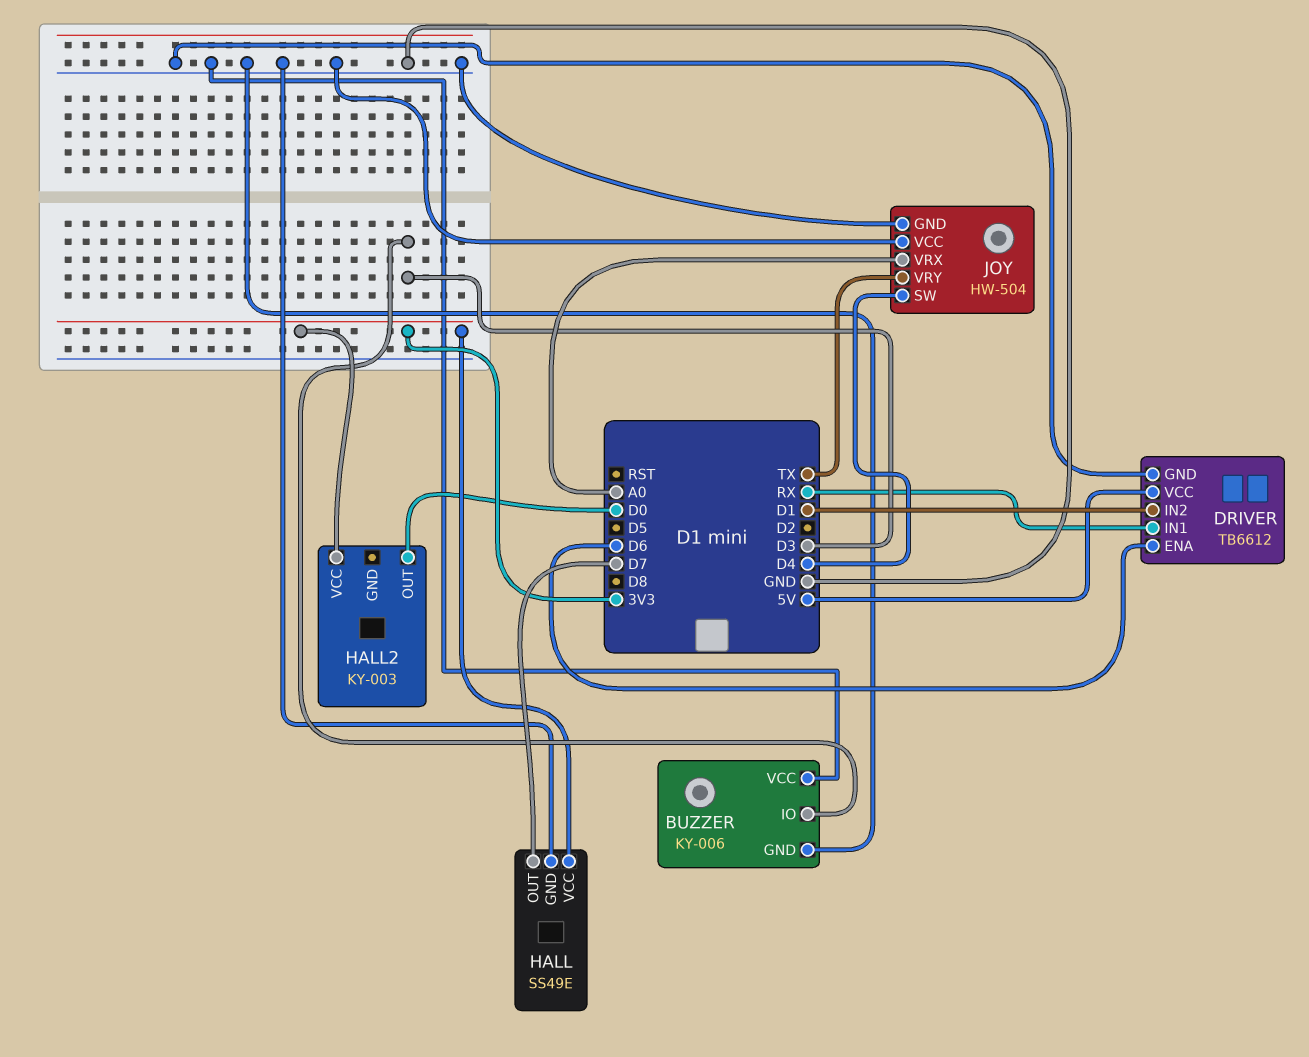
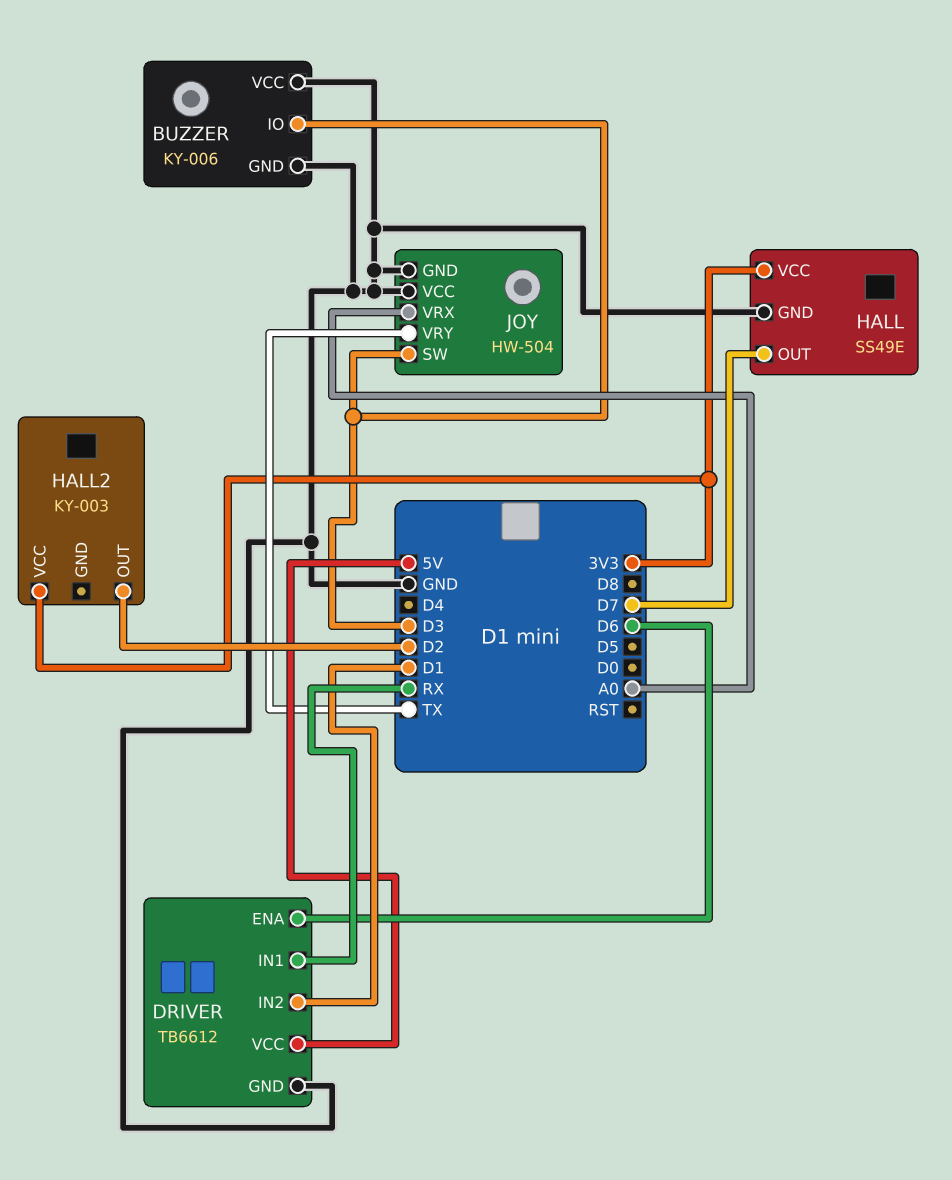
HALL2 pin OUT: D0 -> D2
JOY pin SW: D4 -> D3

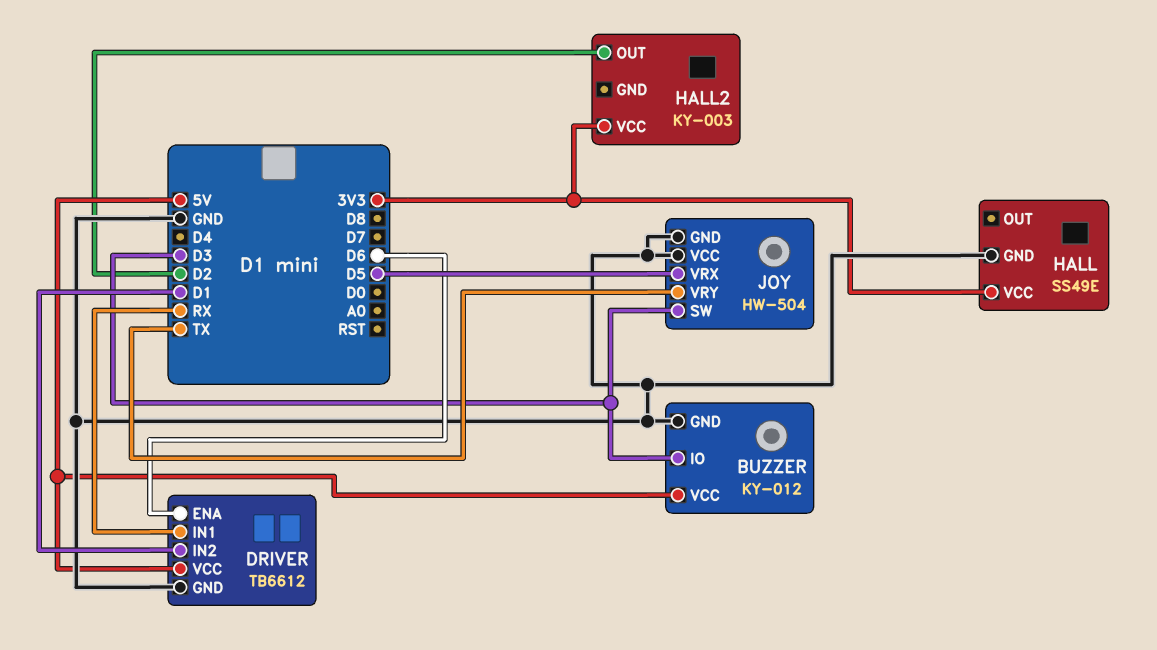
BUZZER: KY-006 -> KY-012
BUZZER pin VCC: GND -> 5V
HALL pin OUT: D7 -> none
JOY pin VRX: A0 -> D5

